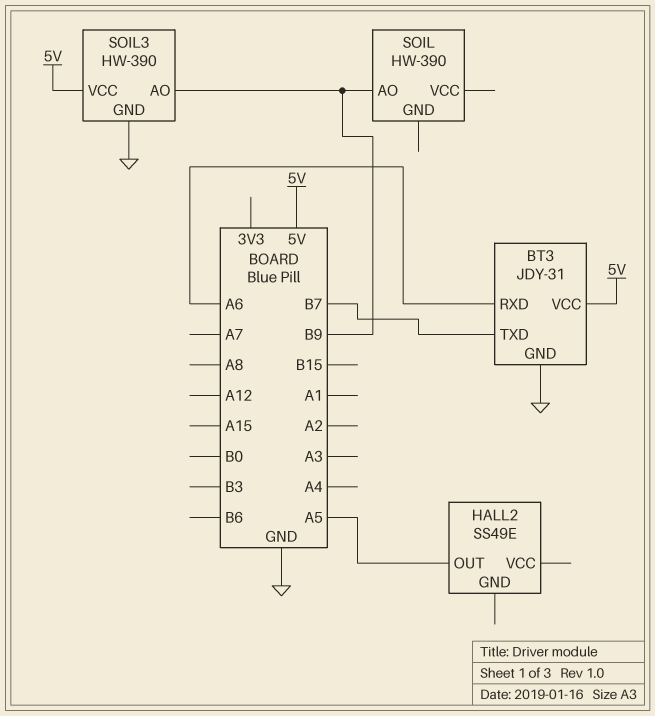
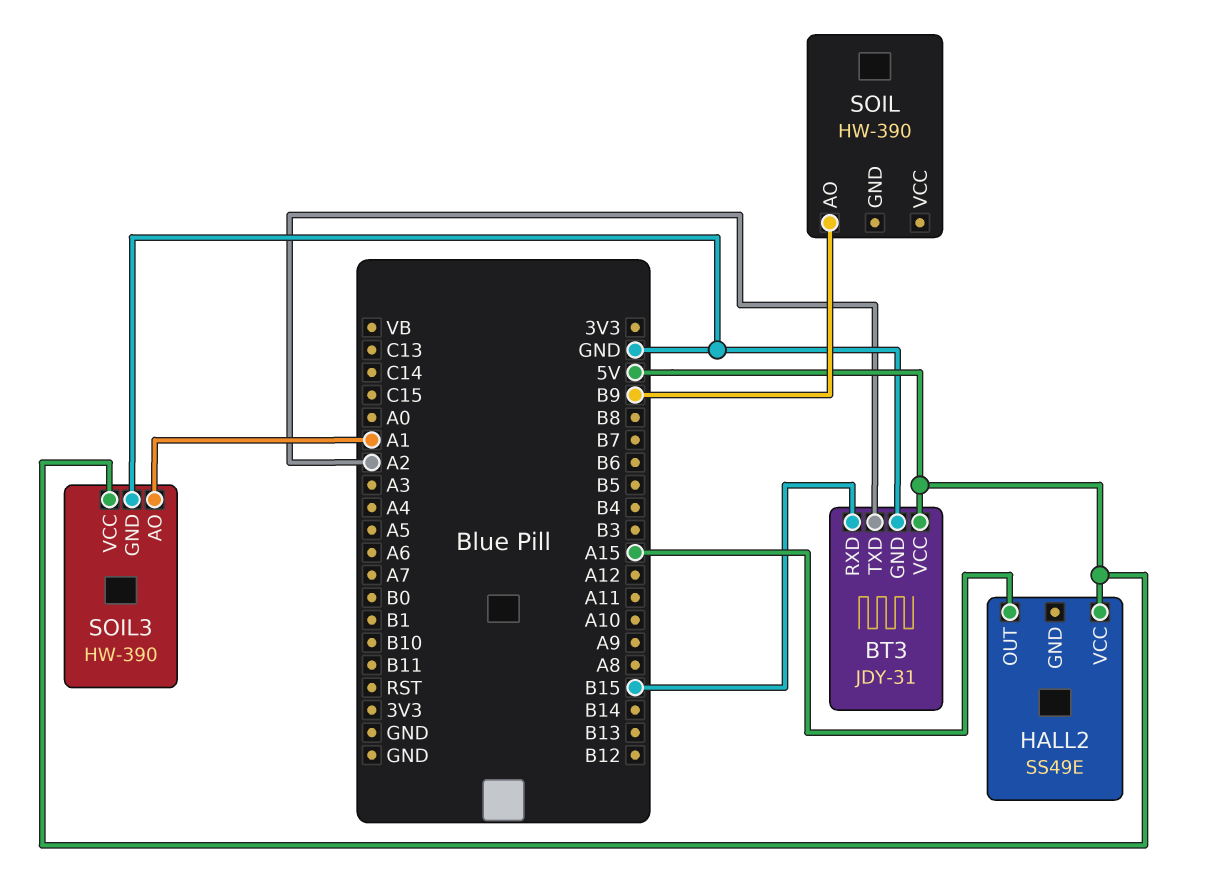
BT3 pin RXD: A6 -> B15
BT3 pin TXD: B7 -> A2
HALL2 pin OUT: A5 -> A15
HALL2 pin VCC: none -> 5V
SOIL3 pin AO: B9 -> A1

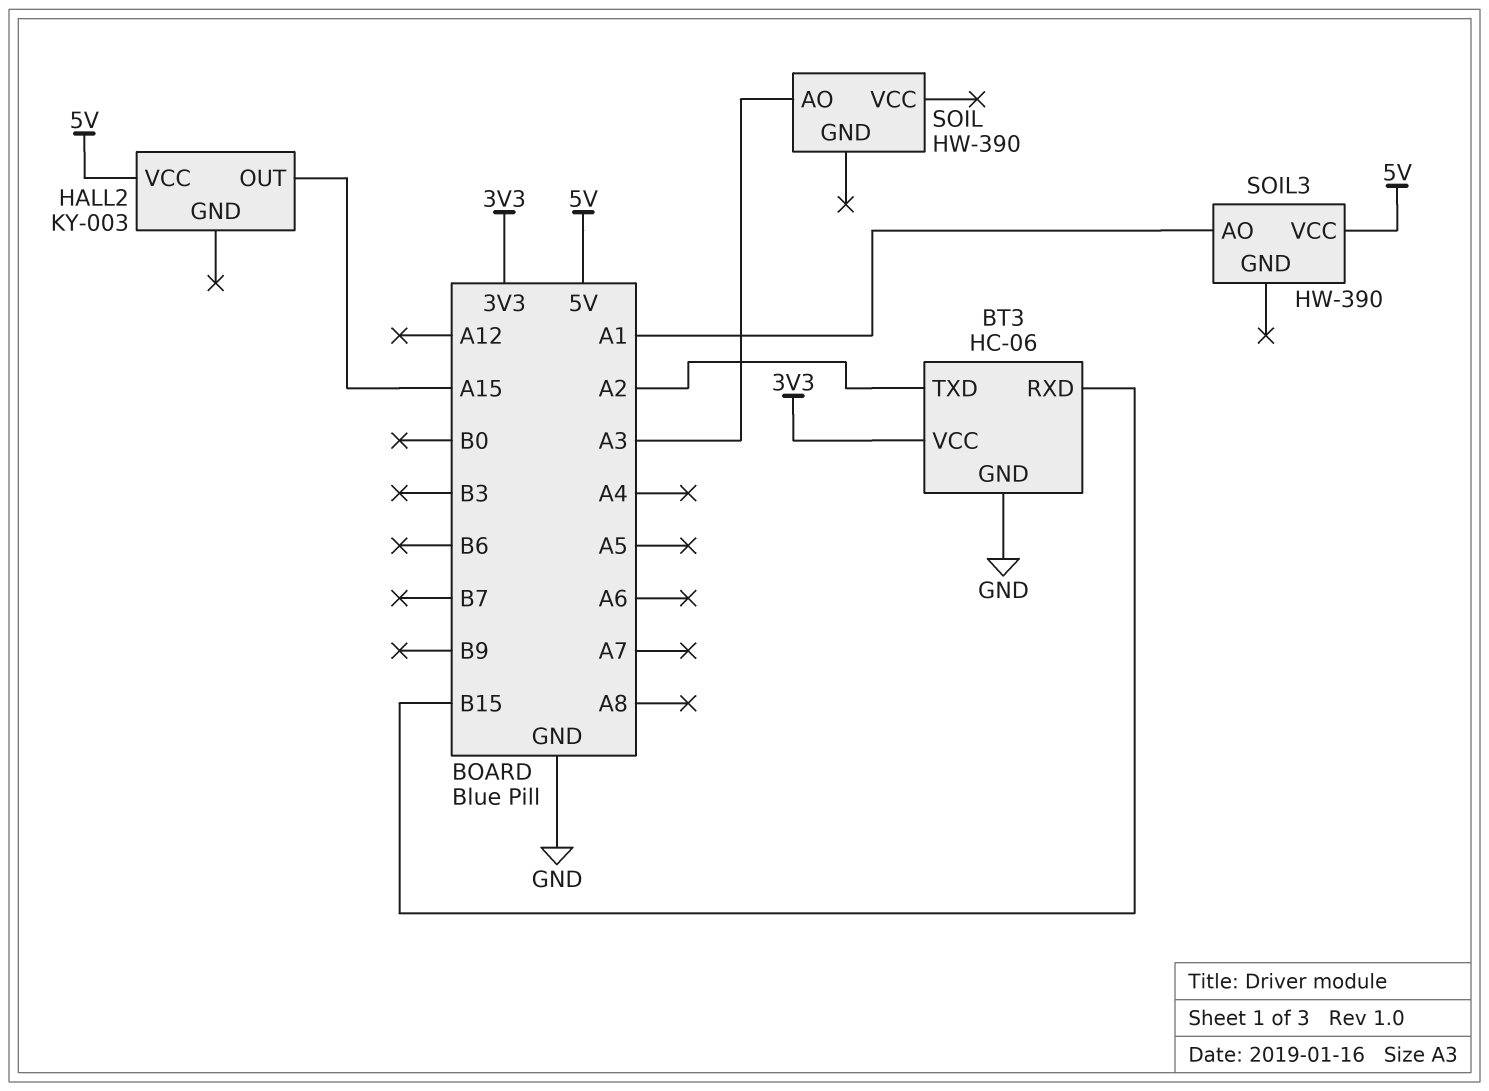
BT3: JDY-31 -> HC-06
BT3 pin VCC: 5V -> 3V3
HALL2: SS49E -> KY-003
SOIL pin AO: B9 -> A3
SOIL3 pin GND: GND -> none

